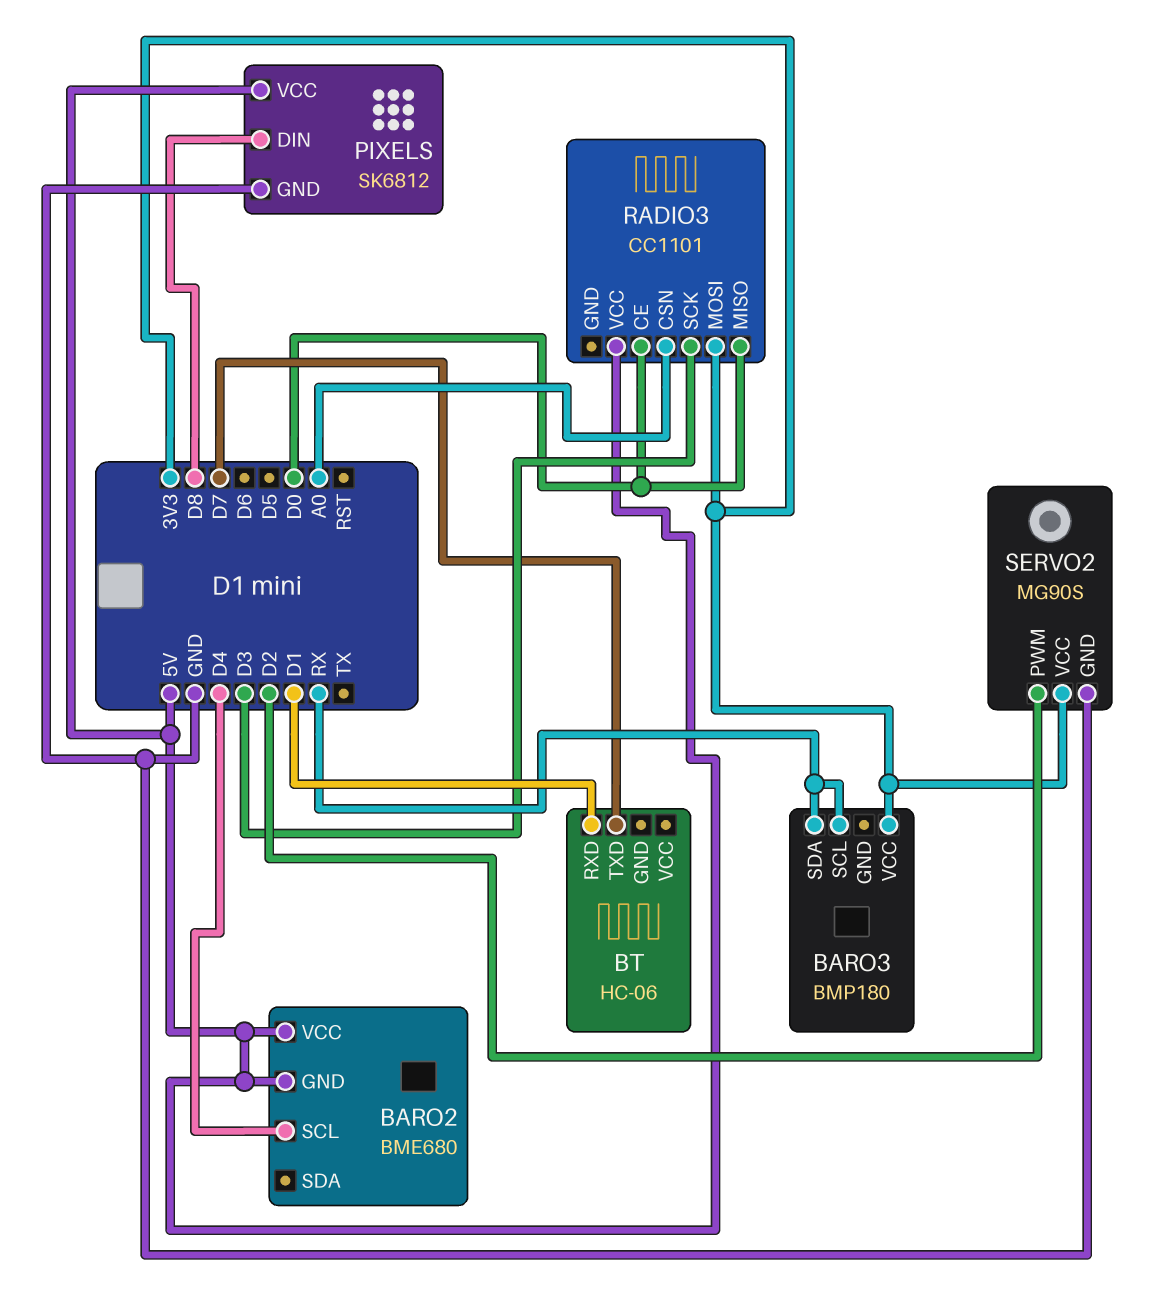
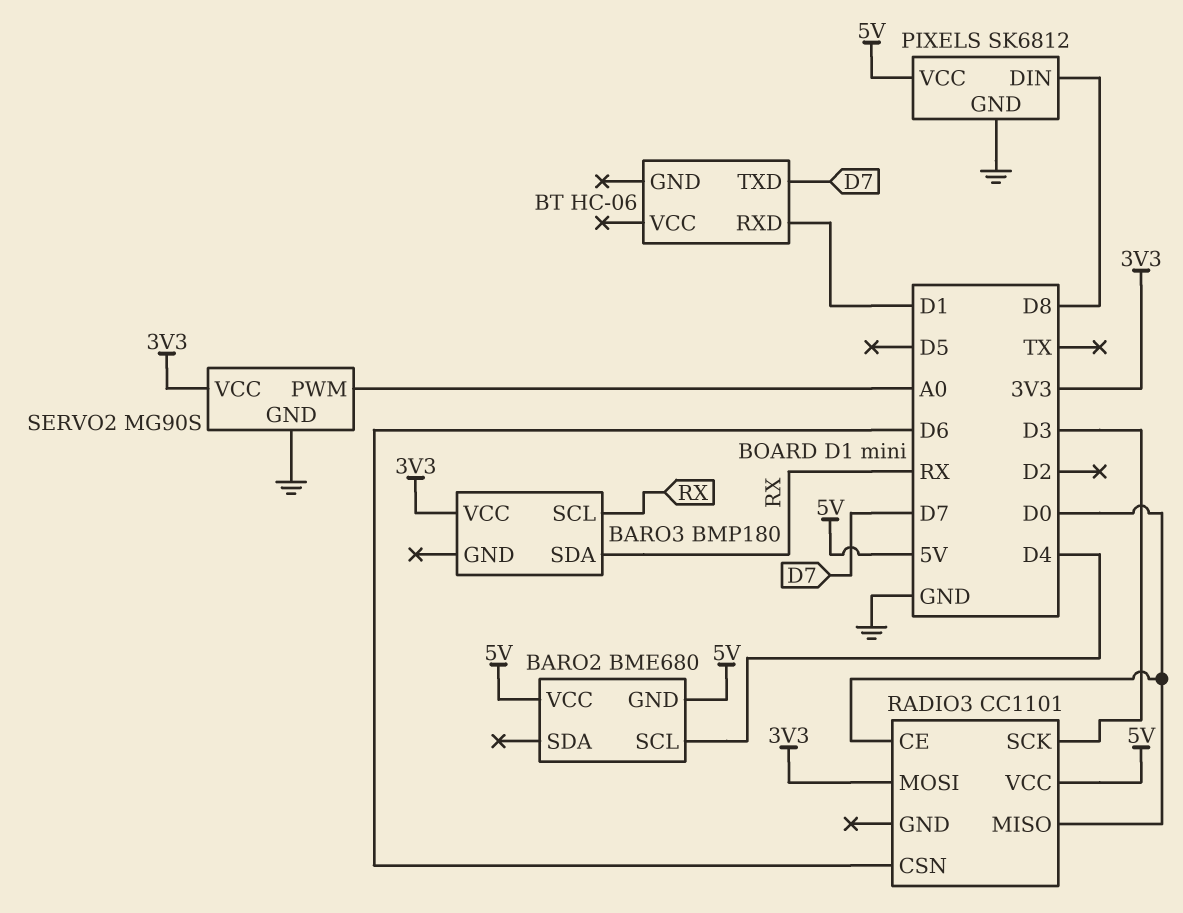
RADIO3 pin CSN: A0 -> D6
SERVO2 pin PWM: D2 -> A0

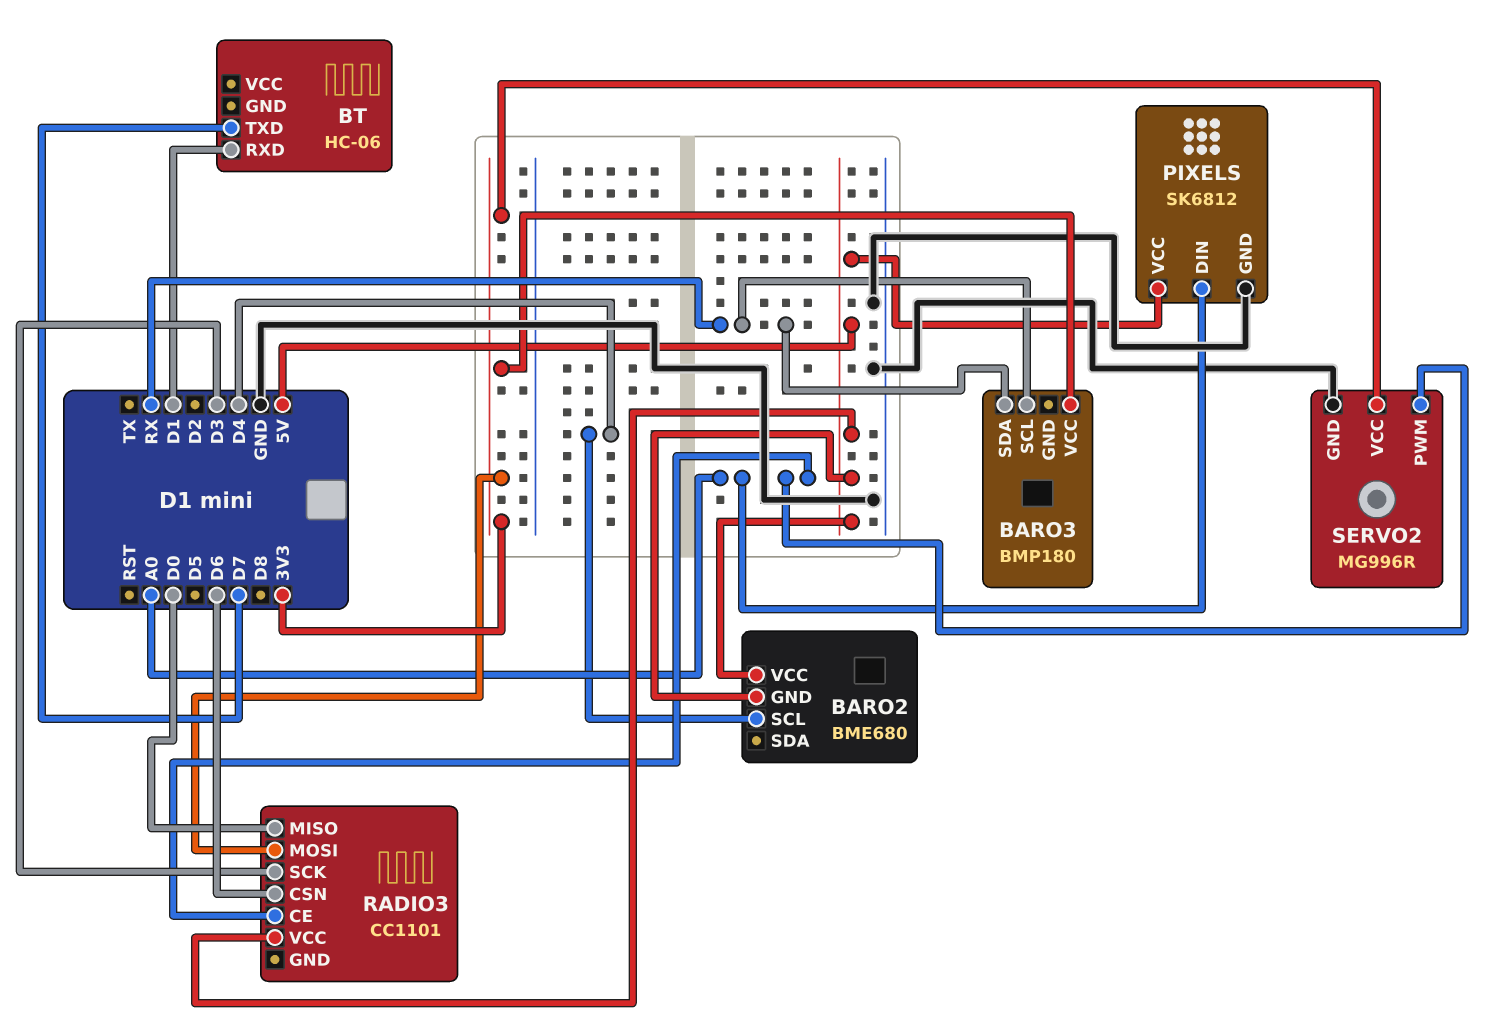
PIXELS pin DIN: D8 -> A0
RADIO3 pin CE: D0 -> A0
SERVO2: MG90S -> MG996R

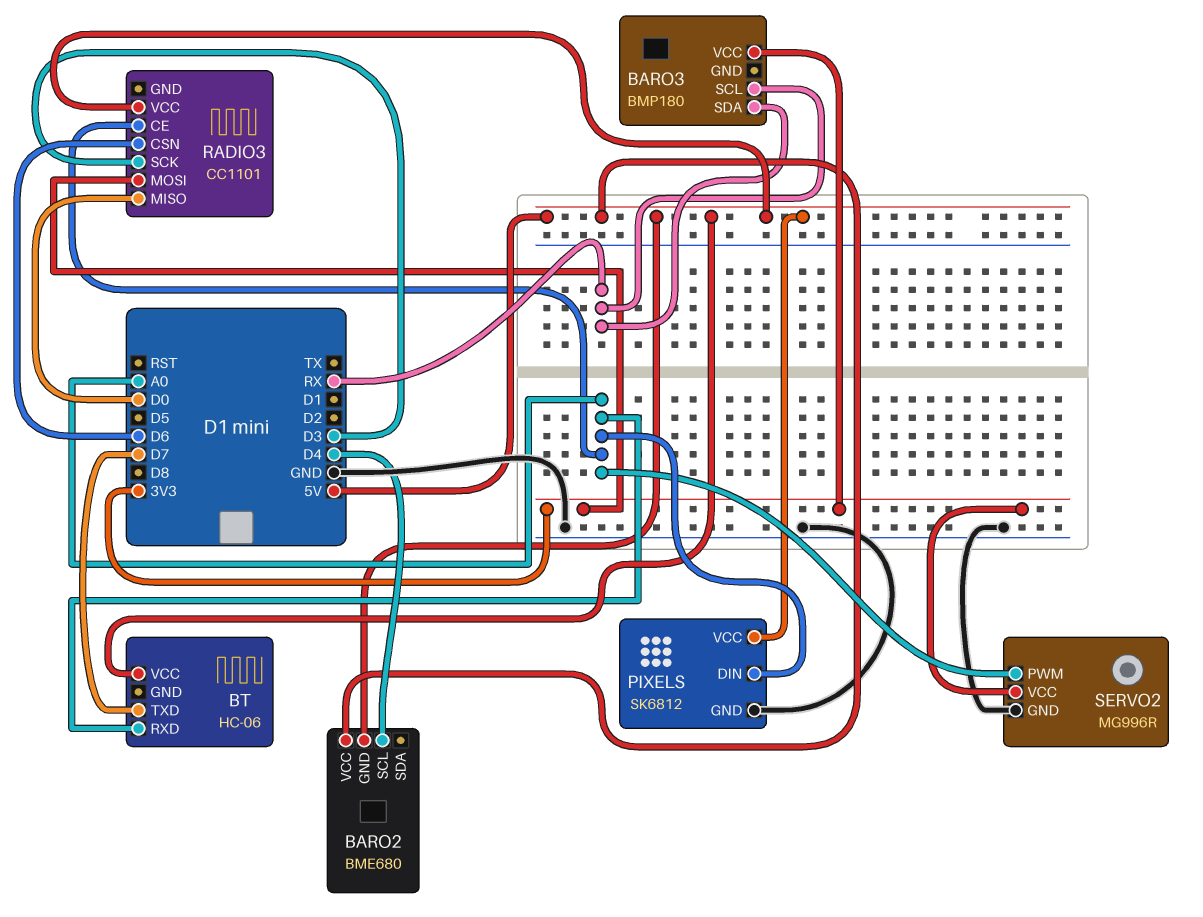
BT pin RXD: D1 -> A0
BT pin VCC: none -> 5V

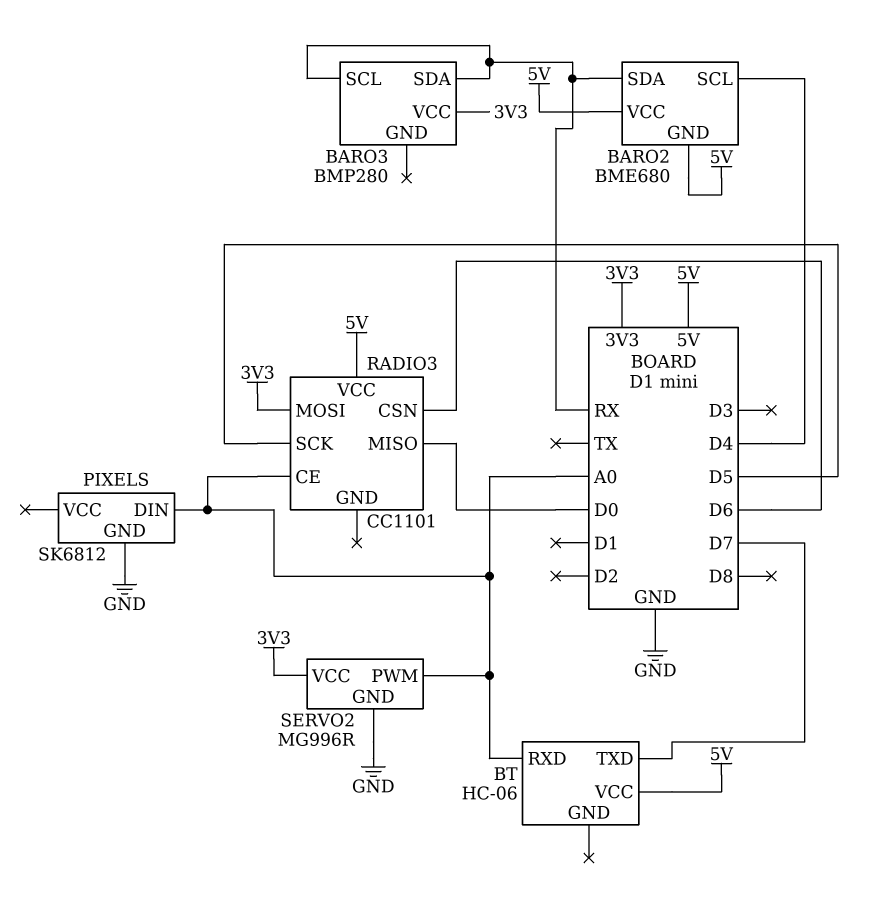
BARO2 pin SDA: none -> RX
BARO3: BMP180 -> BMP280
PIXELS pin VCC: 5V -> none
RADIO3 pin SCK: D3 -> D5

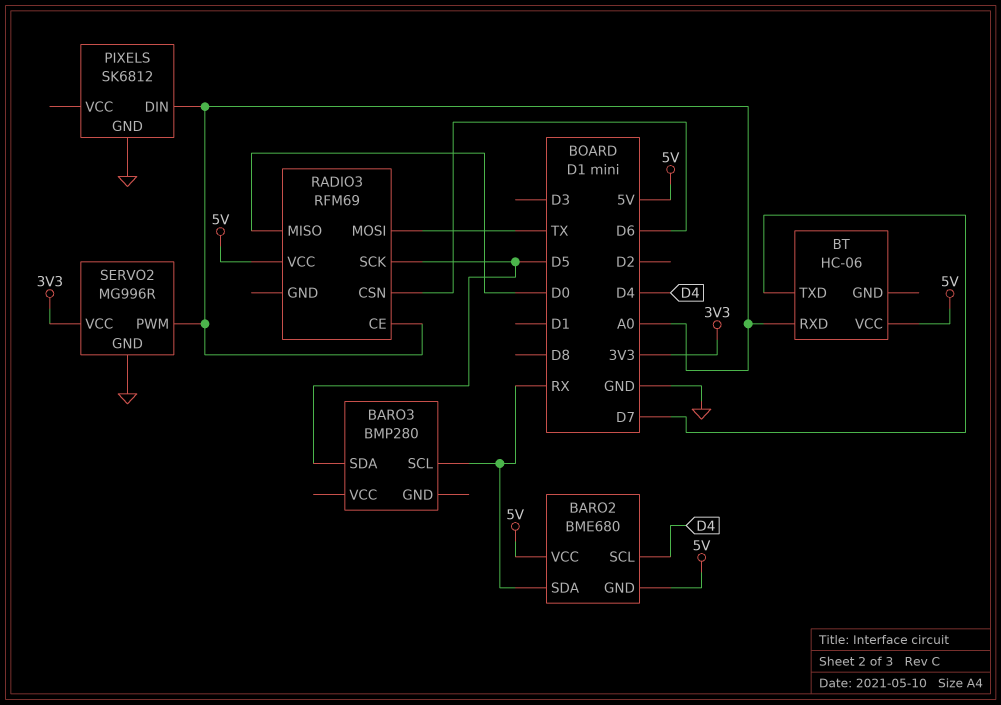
BARO3 pin SDA: RX -> D5
BARO3 pin VCC: 3V3 -> none
RADIO3: CC1101 -> RFM69
RADIO3 pin MOSI: 3V3 -> TX

